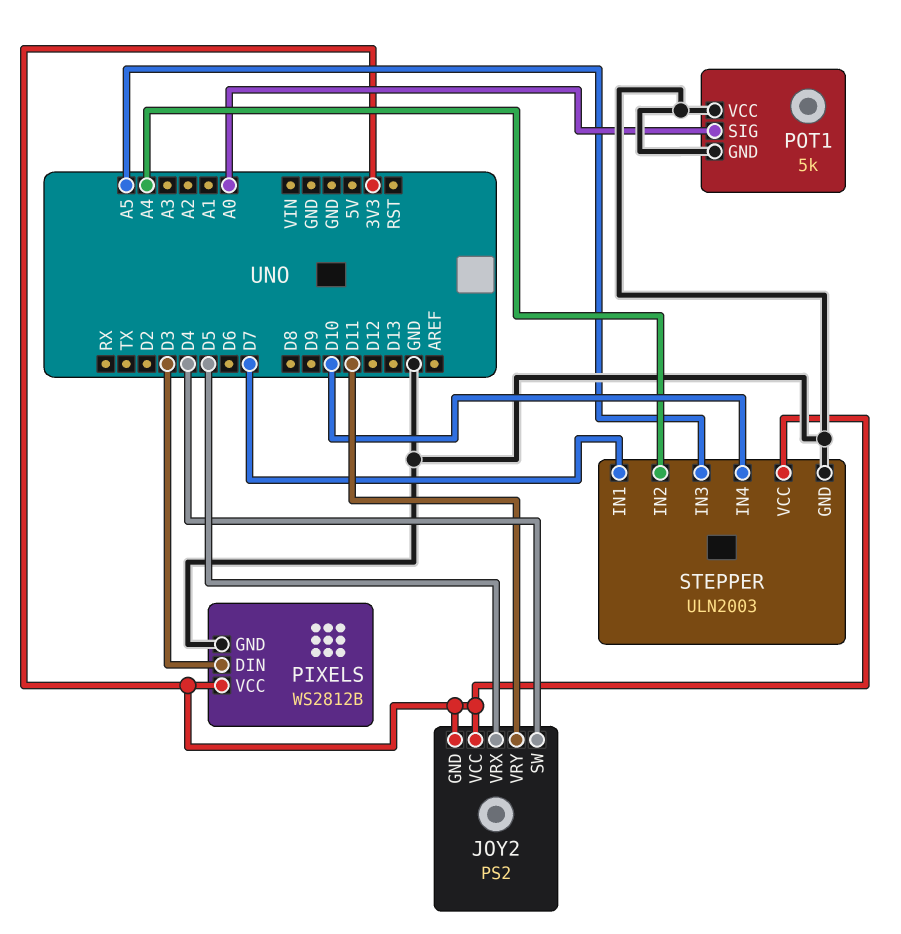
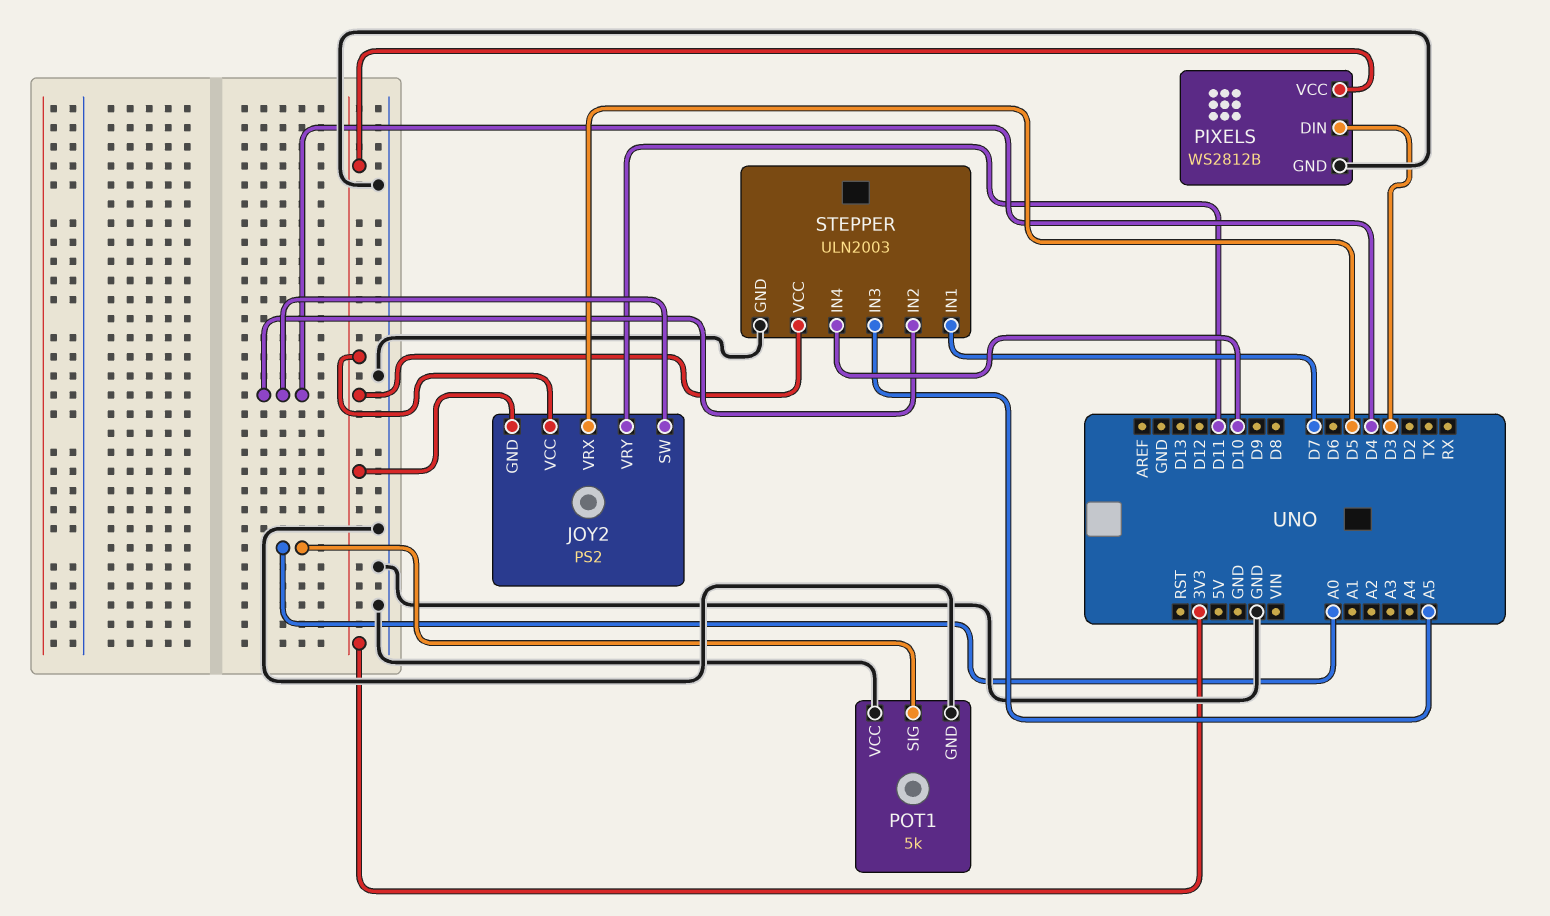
STEPPER pin IN2: A4 -> D4

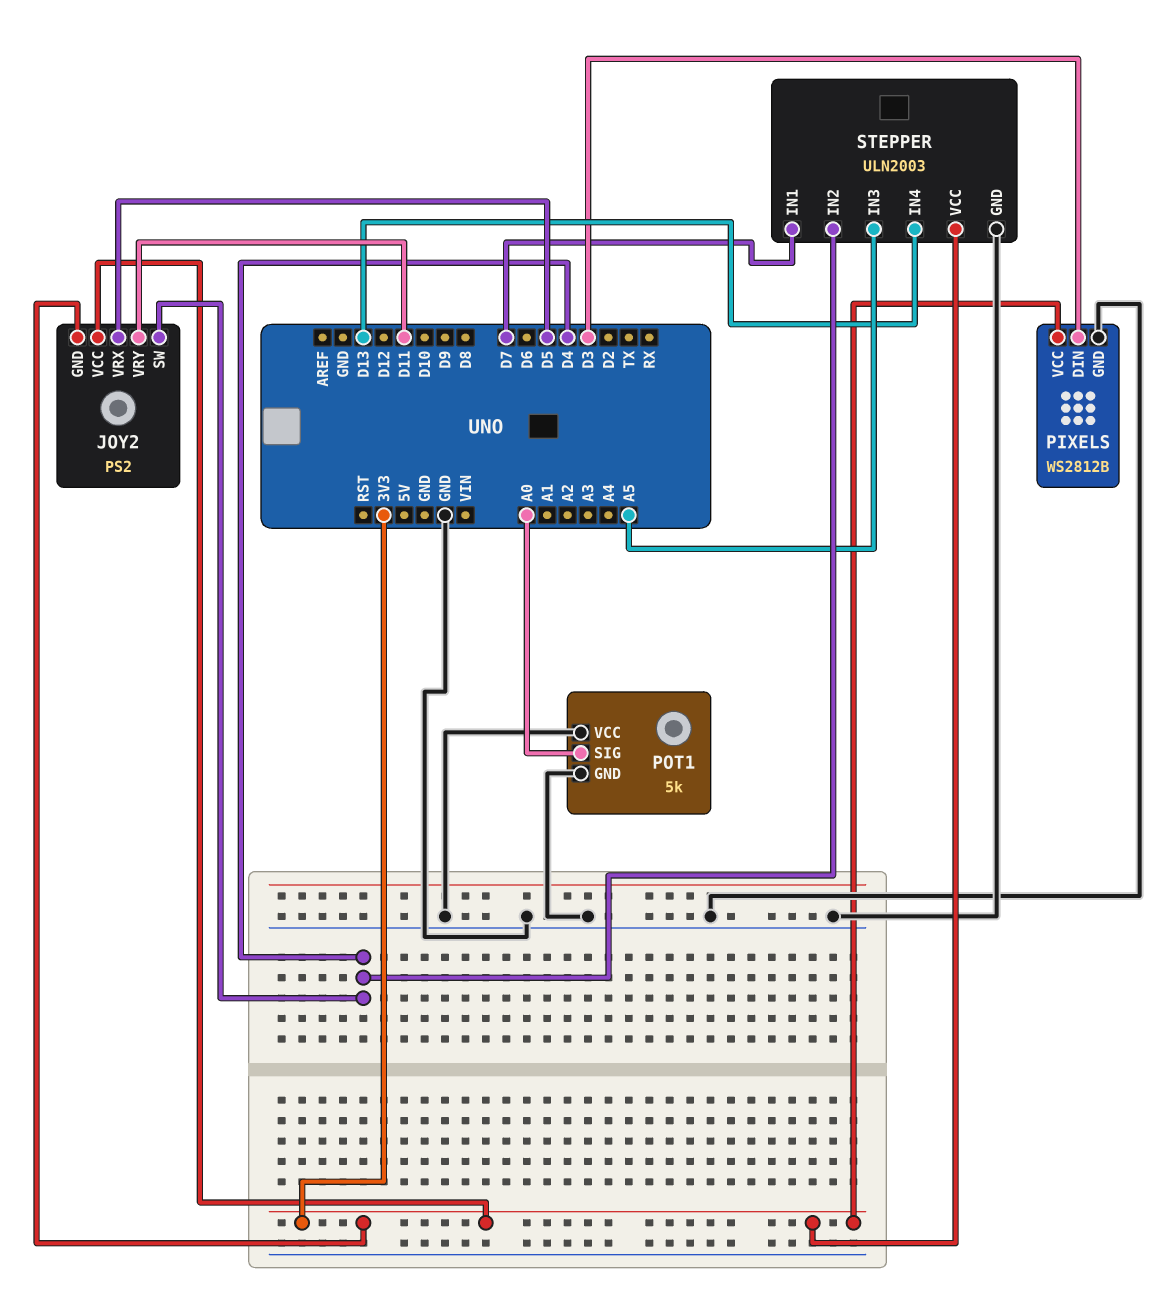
STEPPER pin IN4: D10 -> D13

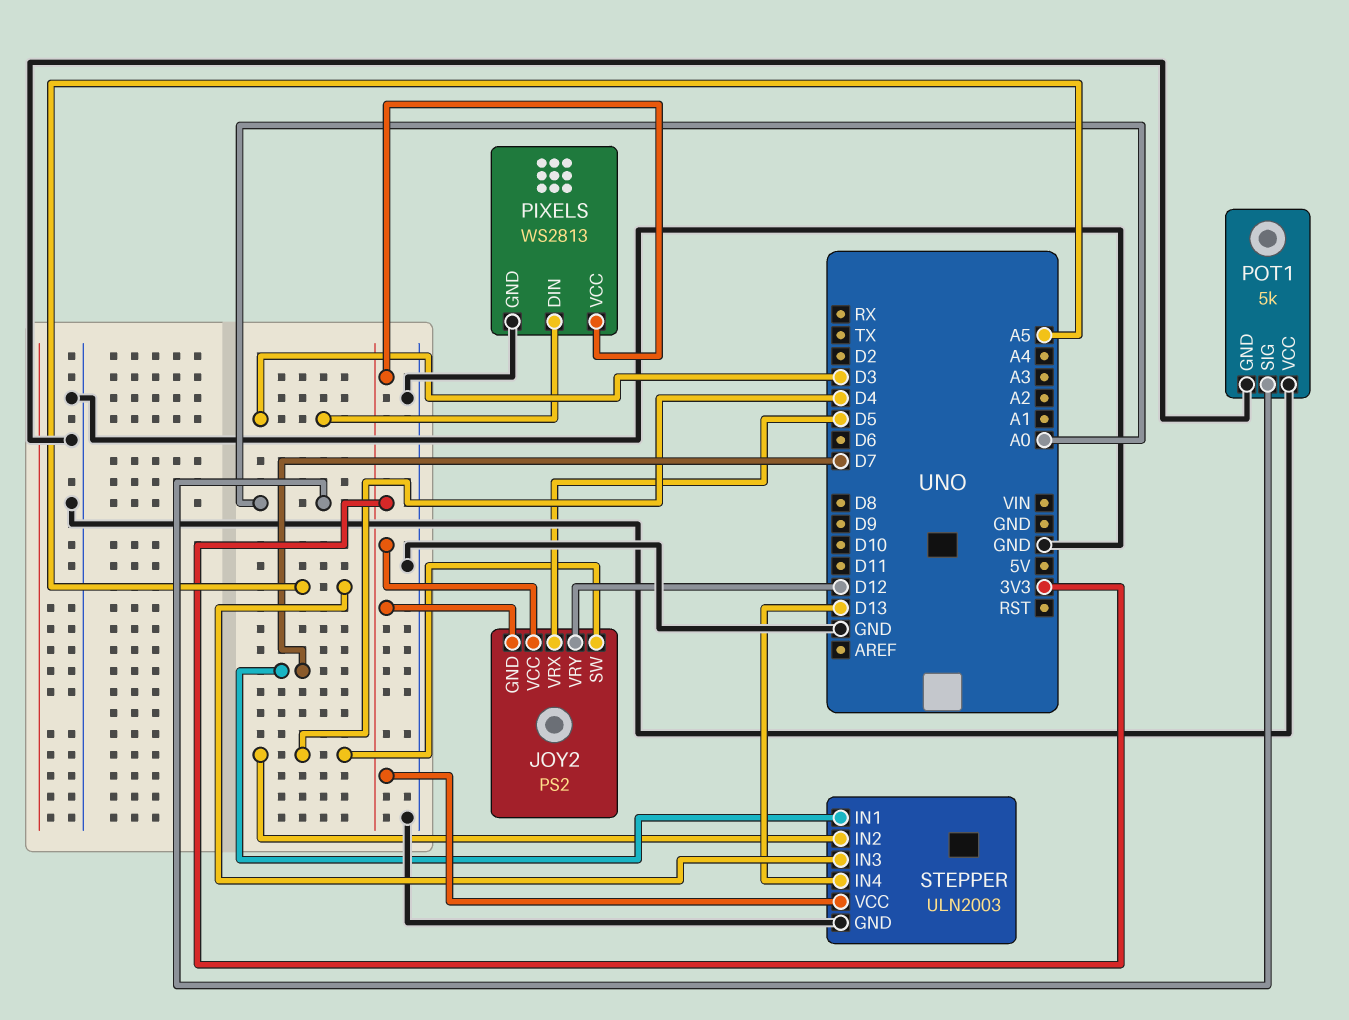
JOY2 pin VRY: D11 -> D12
PIXELS: WS2812B -> WS2813

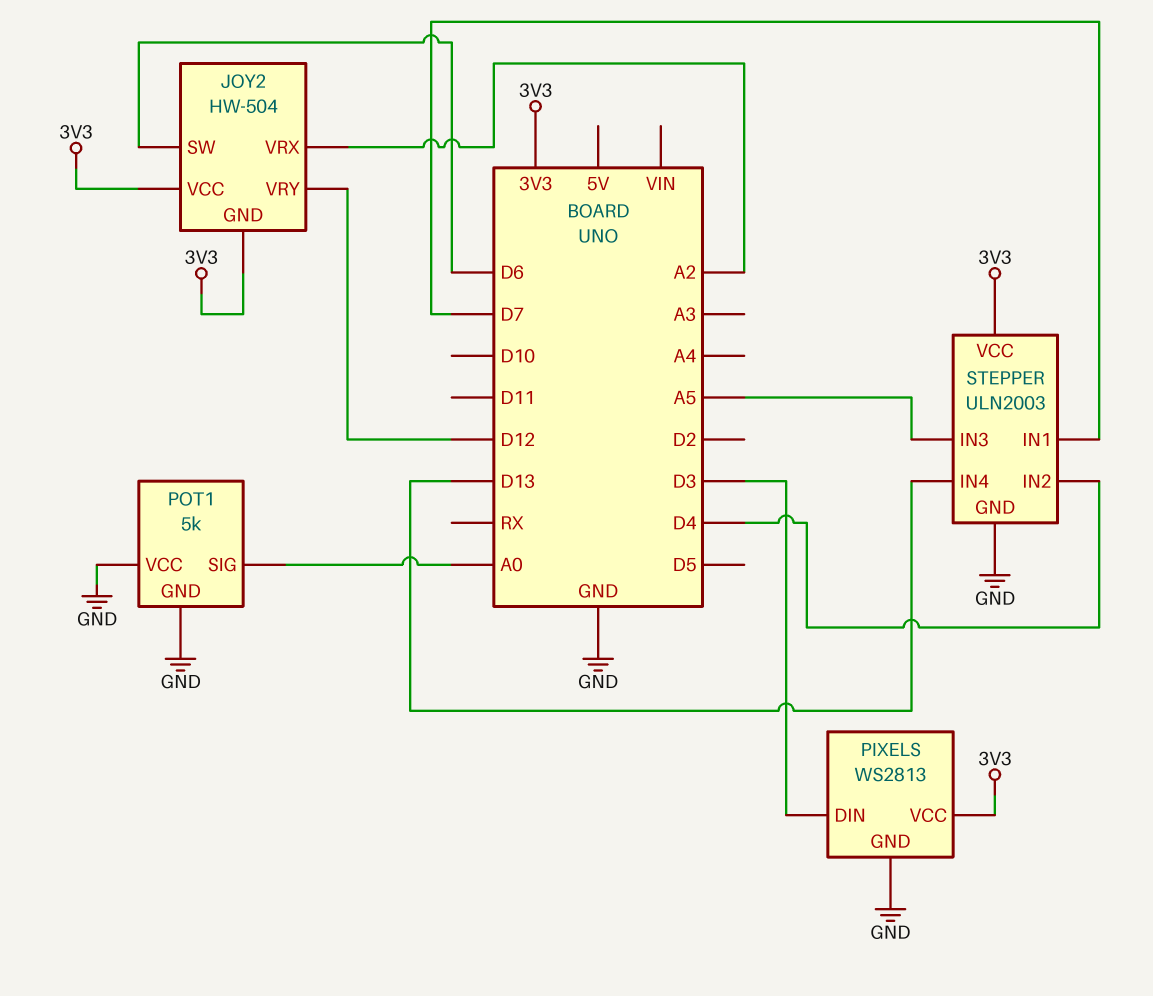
JOY2: PS2 -> HW-504
JOY2 pin SW: D4 -> D6
JOY2 pin VRX: D5 -> A2

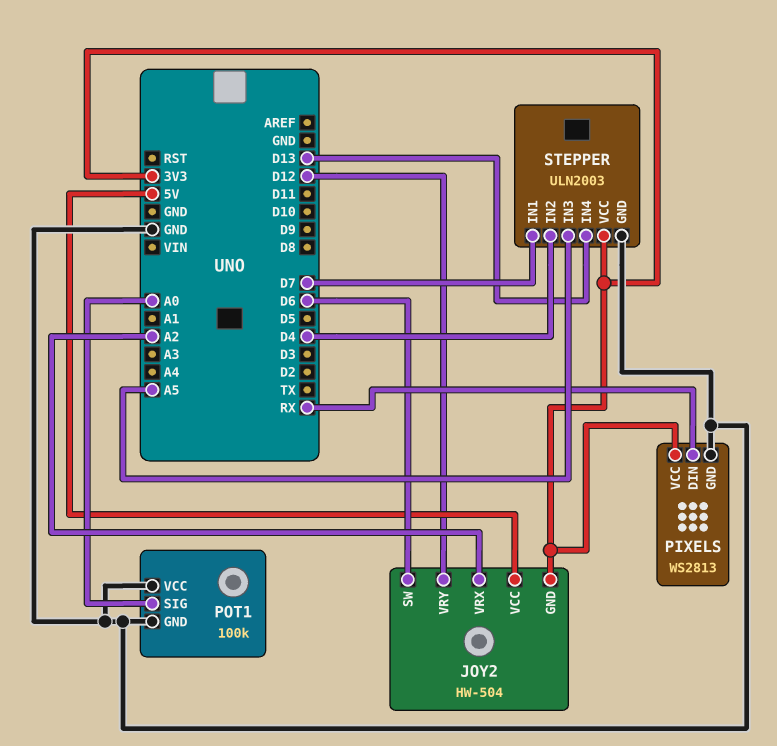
JOY2 pin VCC: 3V3 -> 5V
PIXELS pin DIN: D3 -> RX
POT1: 5k -> 100k

